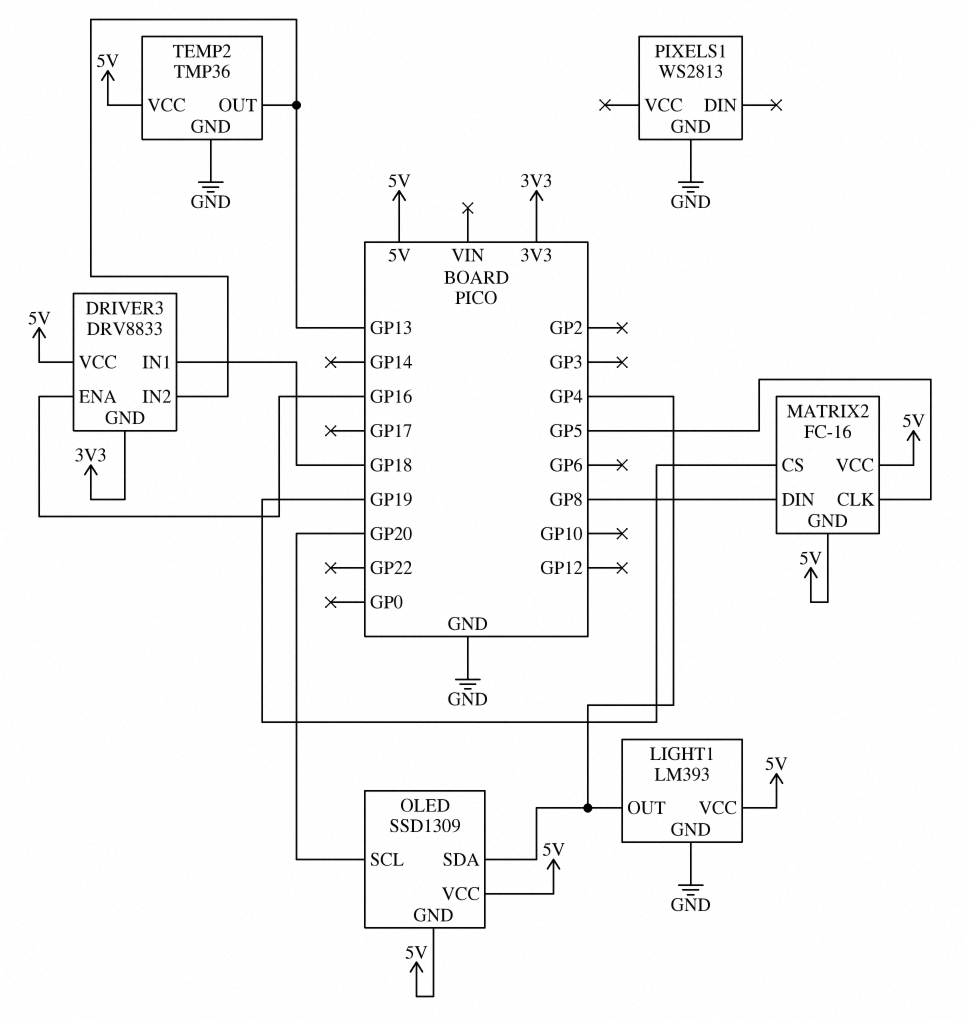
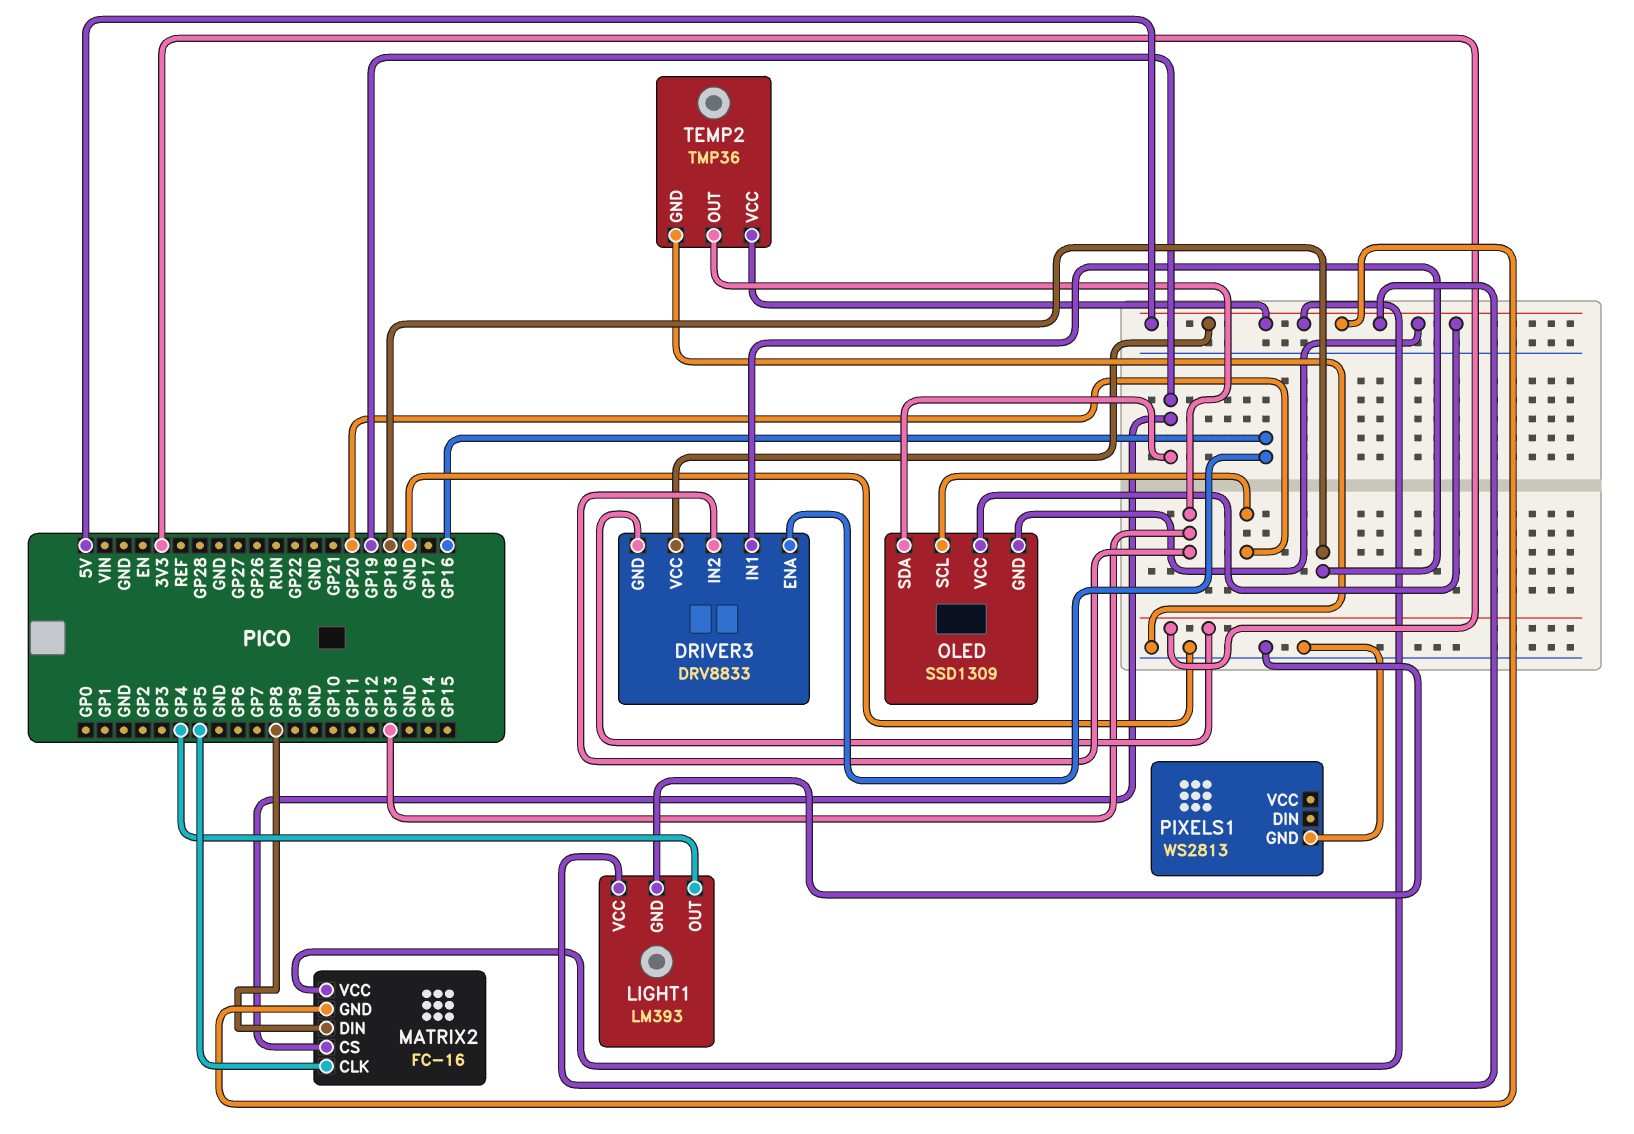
OLED pin SDA: GP4 -> GP19

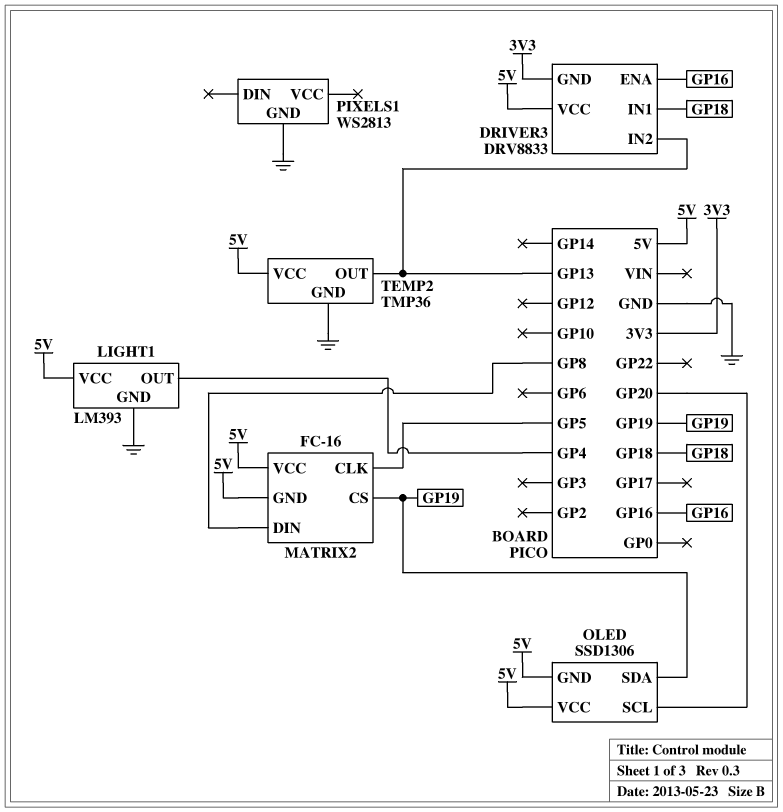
OLED: SSD1309 -> SSD1306

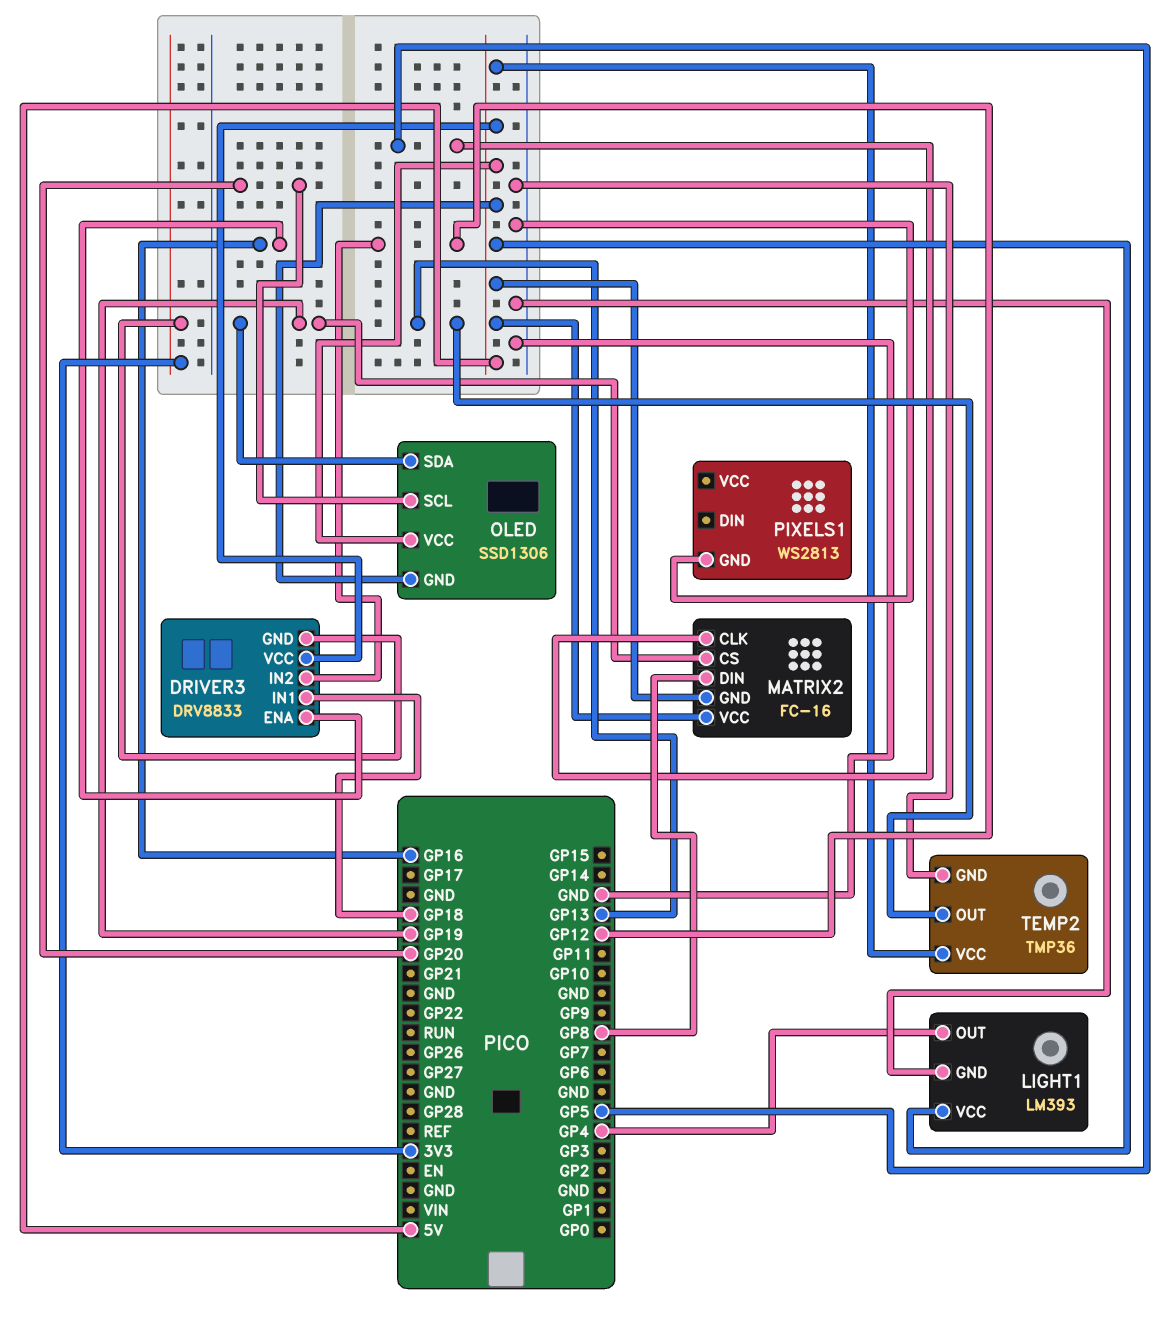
DRIVER3 pin IN2: GP13 -> GP12

